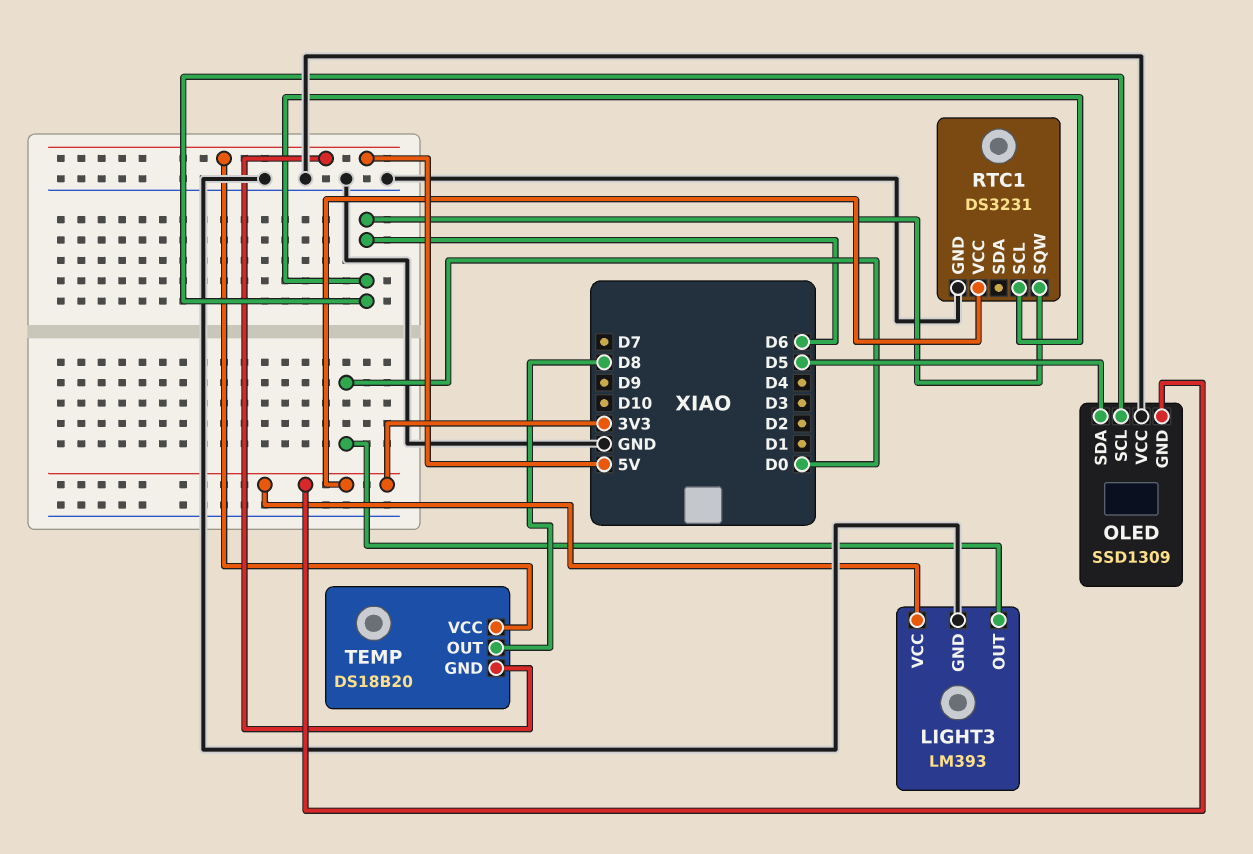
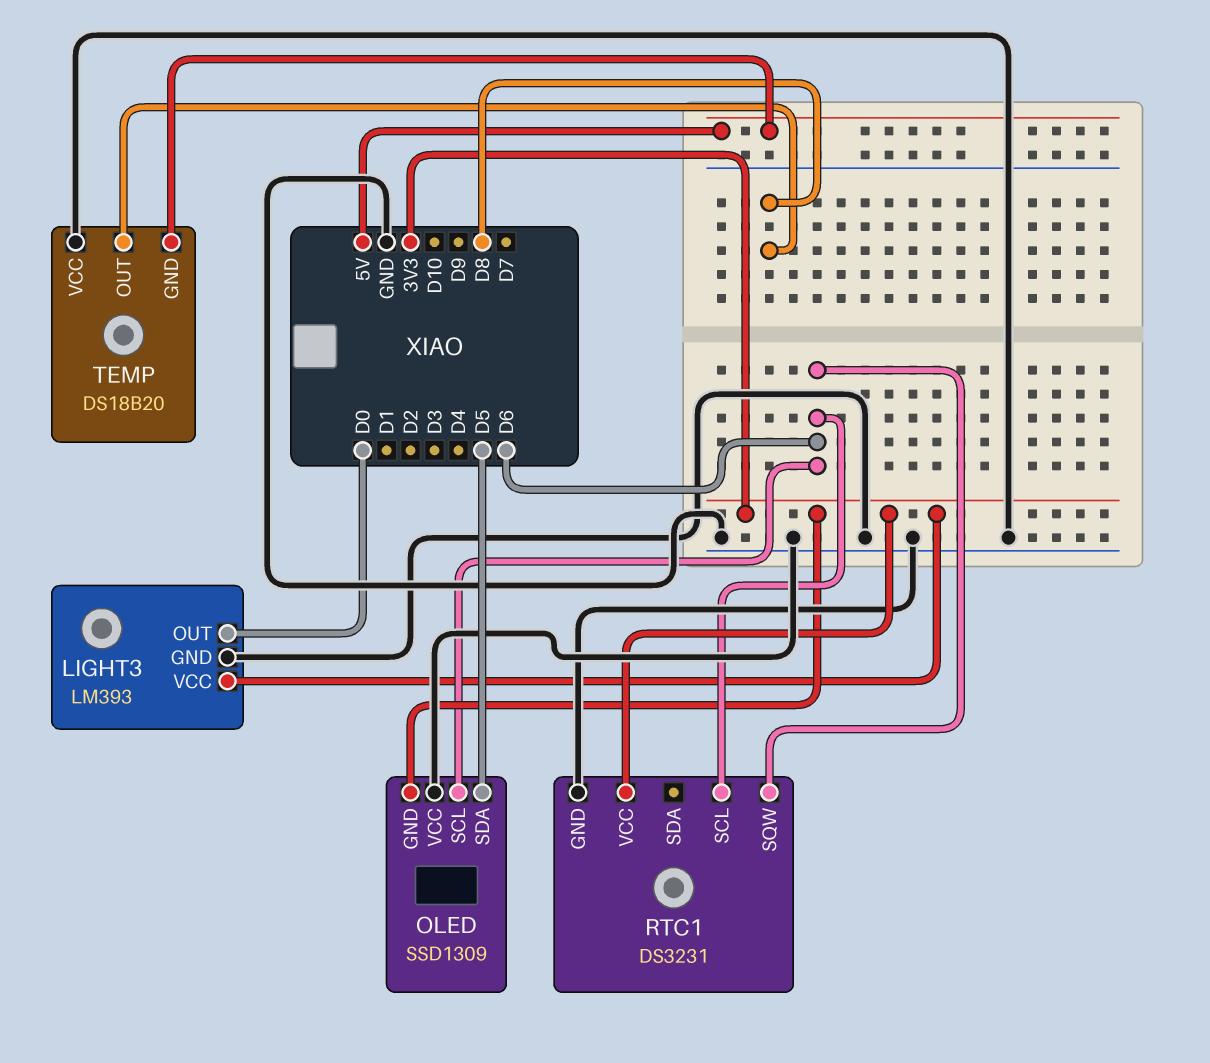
TEMP pin VCC: 5V -> GND

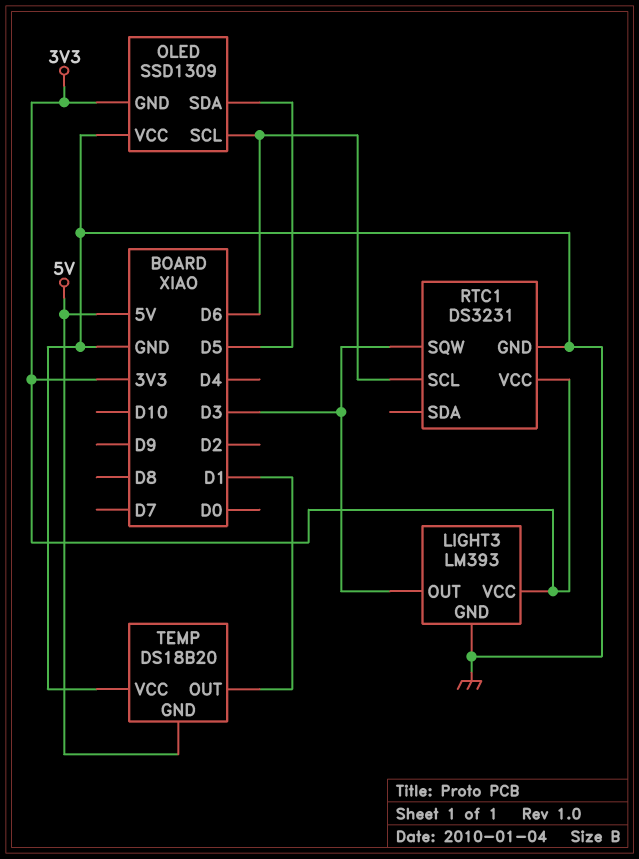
LIGHT3 pin OUT: D0 -> D3
RTC1 pin SQW: D6 -> D3
TEMP pin OUT: D8 -> D1

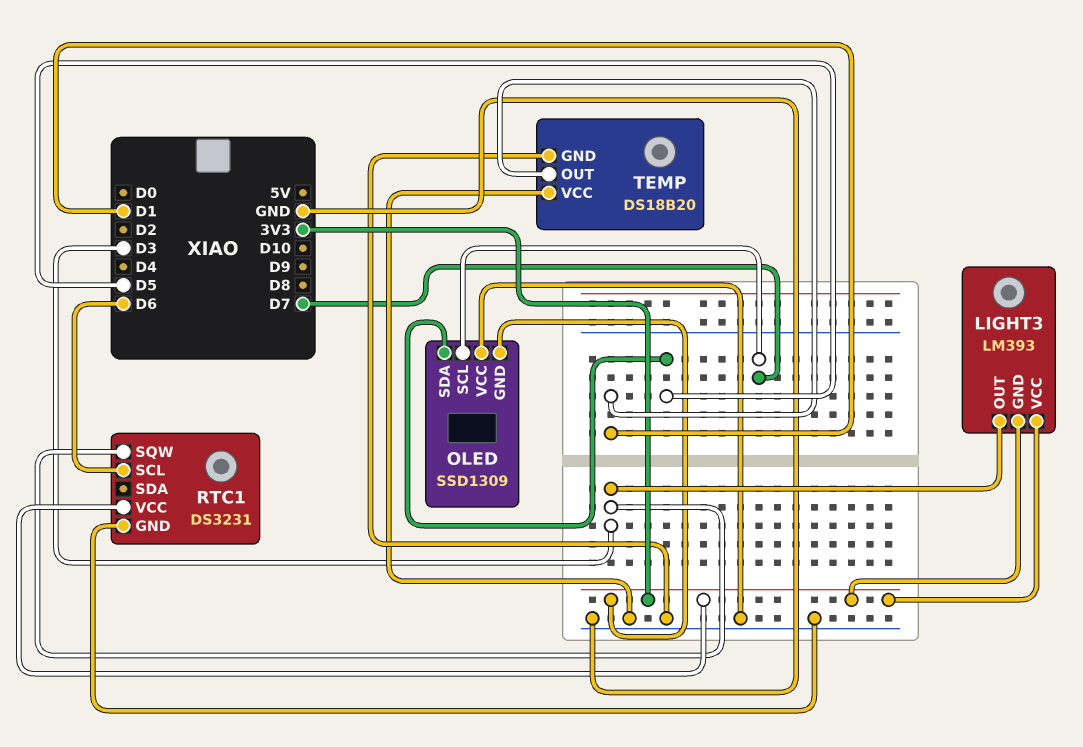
LIGHT3 pin GND: GND -> 3V3
OLED pin SCL: D6 -> D7
TEMP pin GND: 5V -> GND

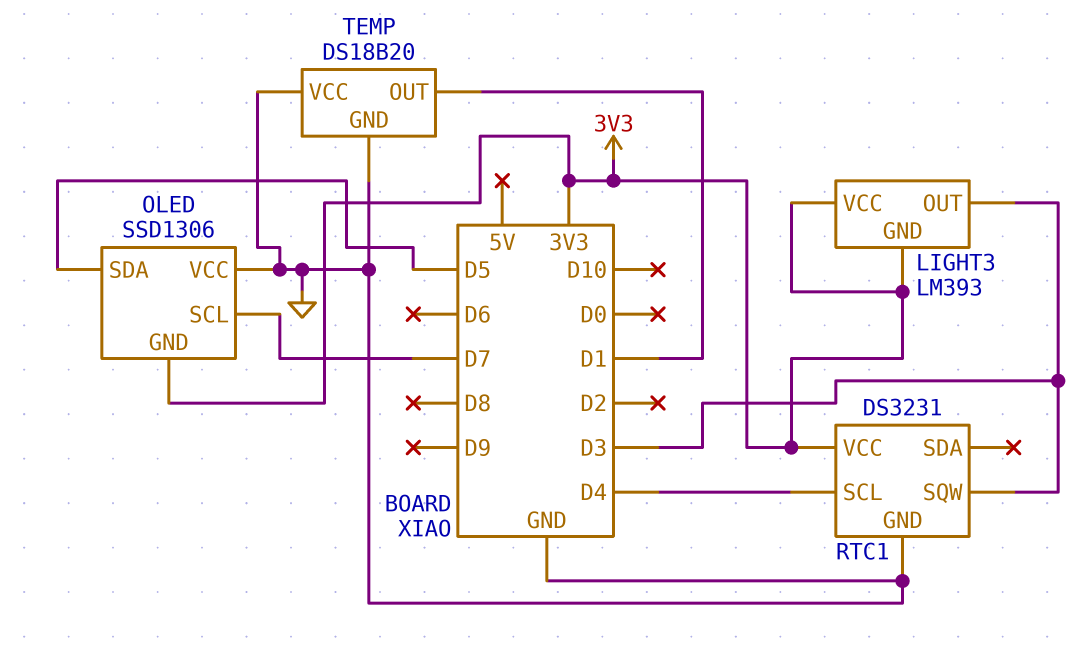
OLED: SSD1309 -> SSD1306
RTC1 pin SCL: D6 -> D4

